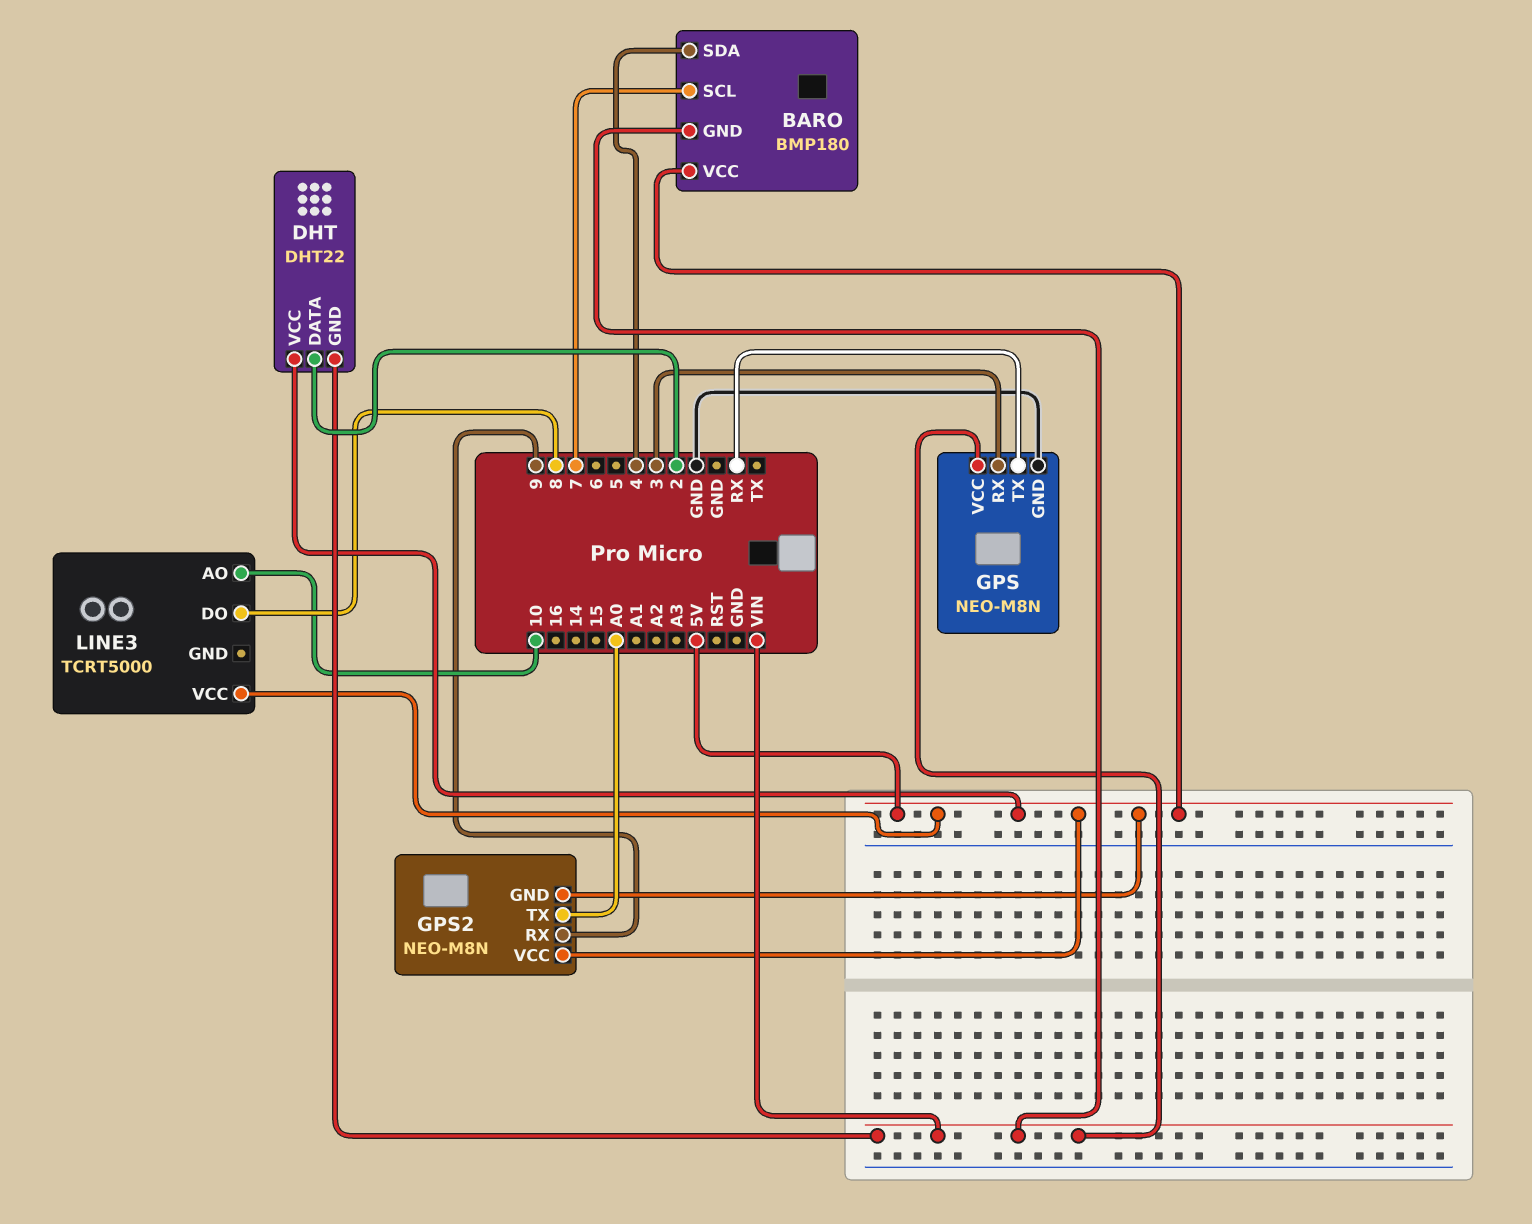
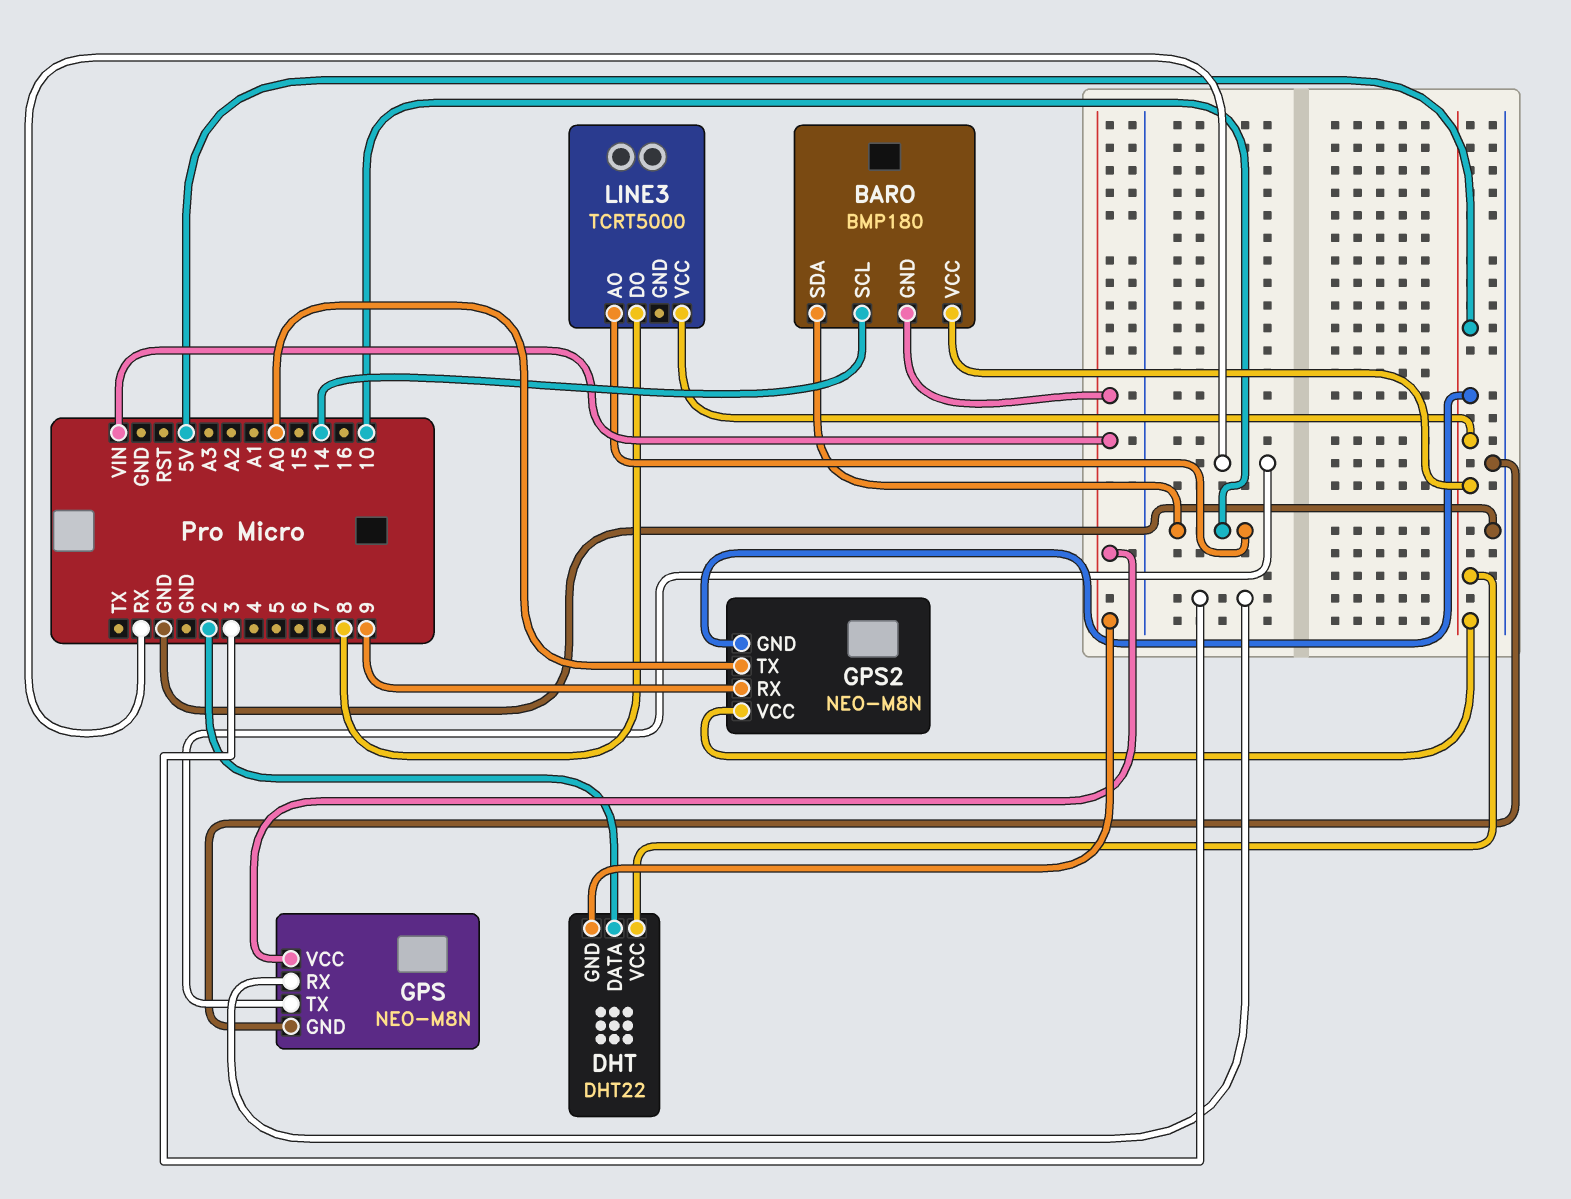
BARO pin SCL: 7 -> 14
BARO pin SDA: 4 -> 10

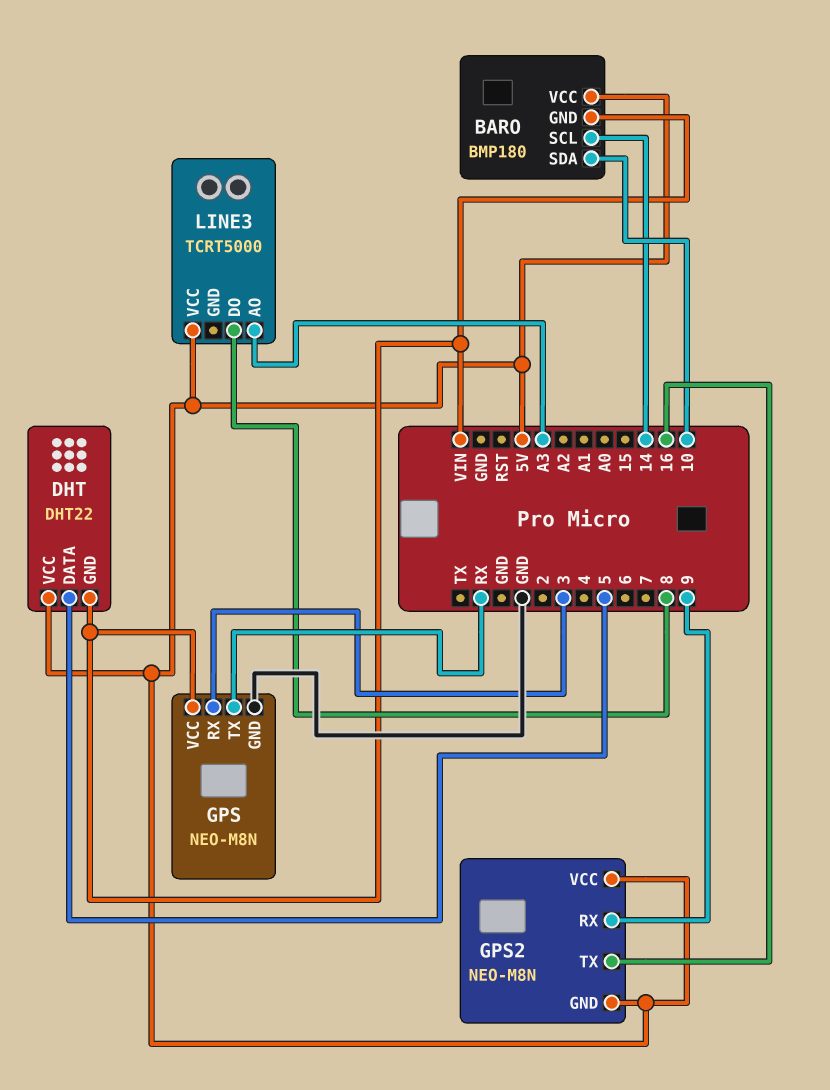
DHT pin DATA: 2 -> 5
GPS2 pin TX: A0 -> 16
LINE3 pin AO: 10 -> A3

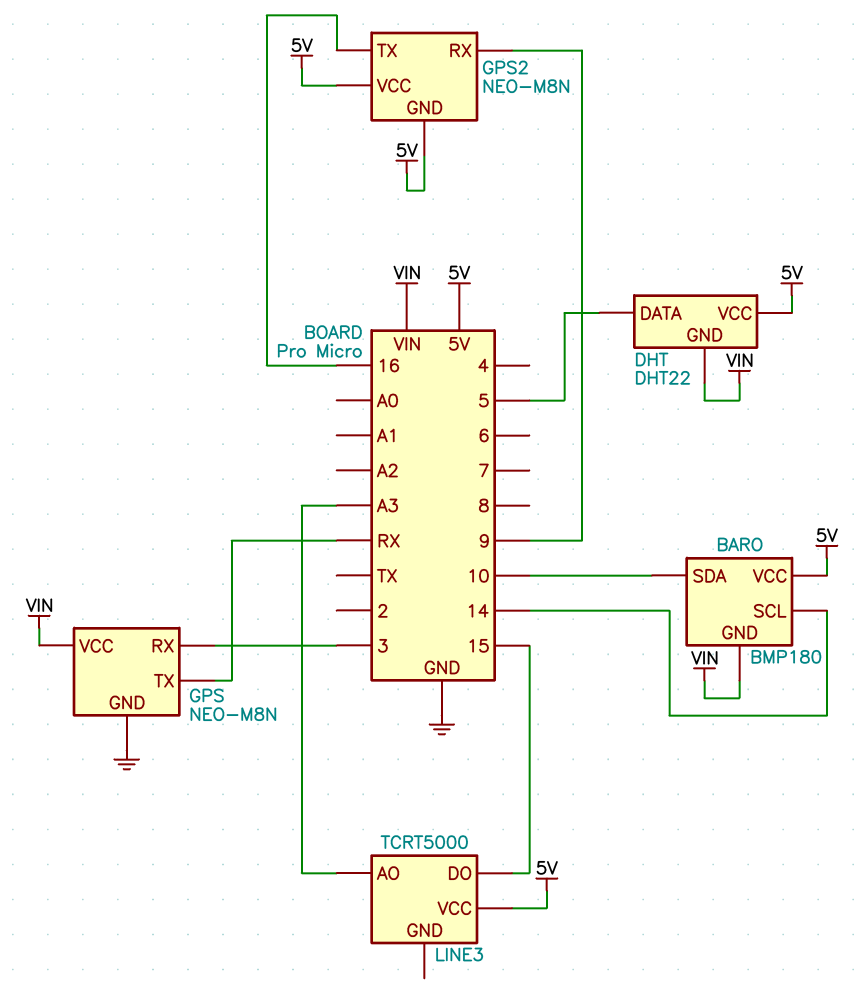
LINE3 pin DO: 8 -> 15

